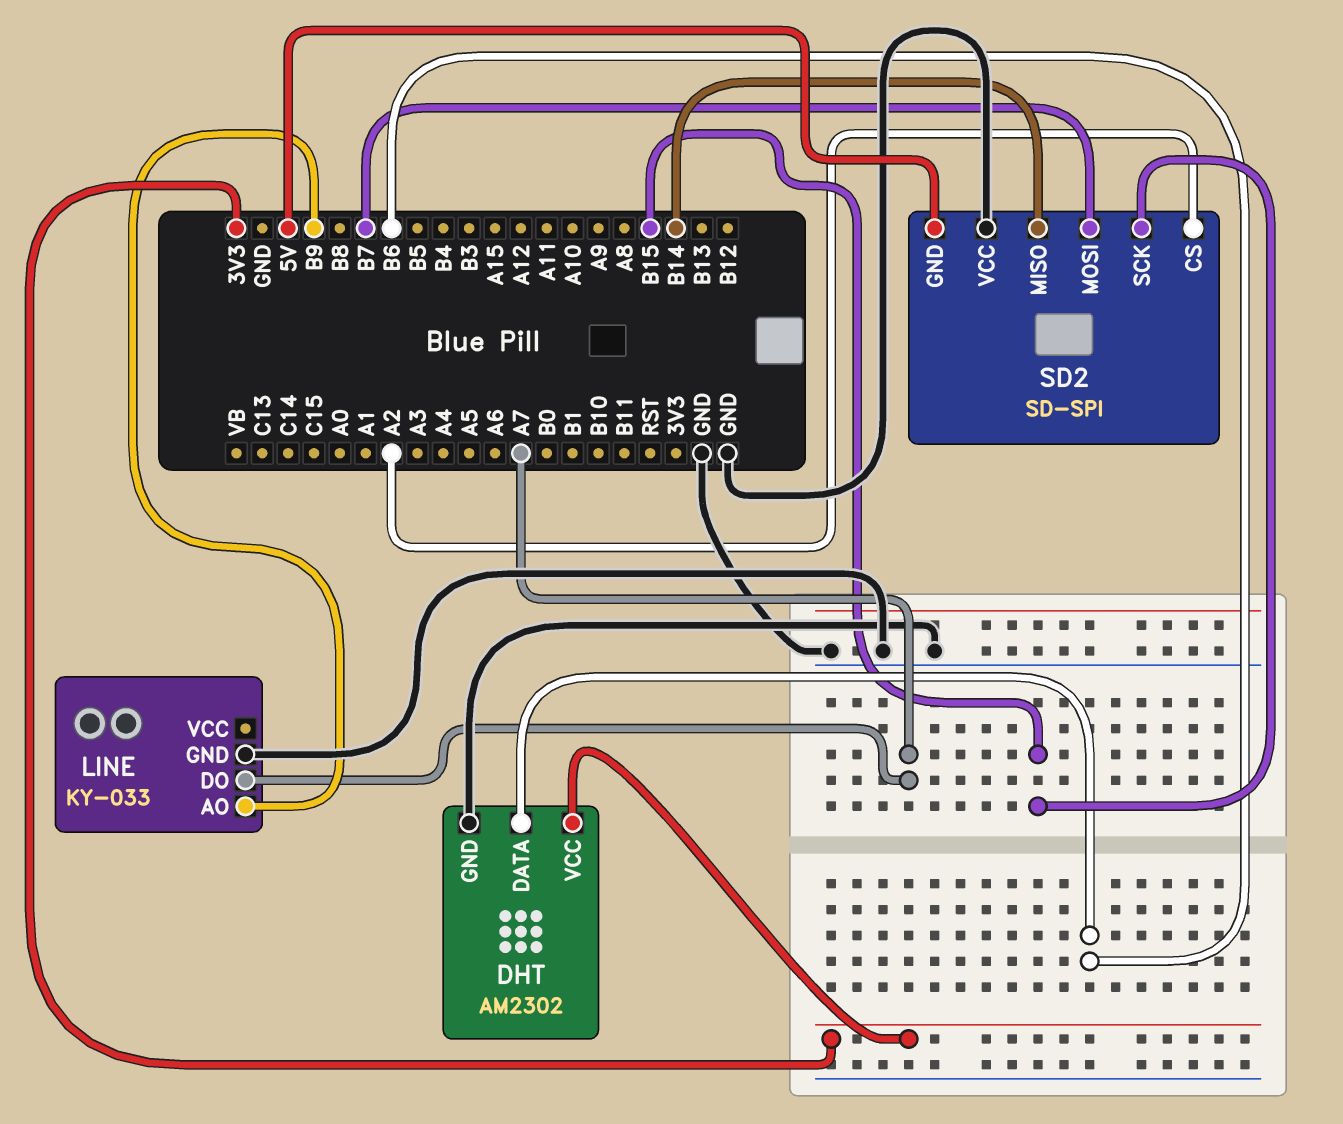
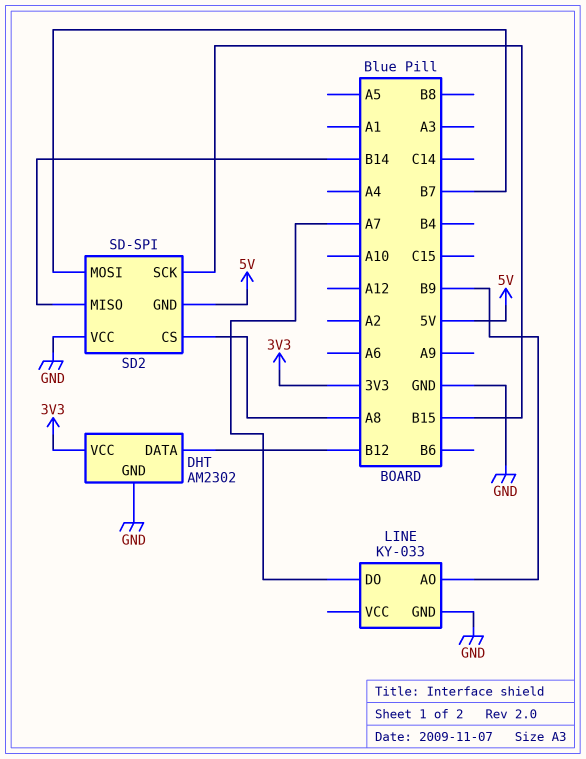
DHT pin DATA: B6 -> B12
SD2 pin CS: A2 -> A8

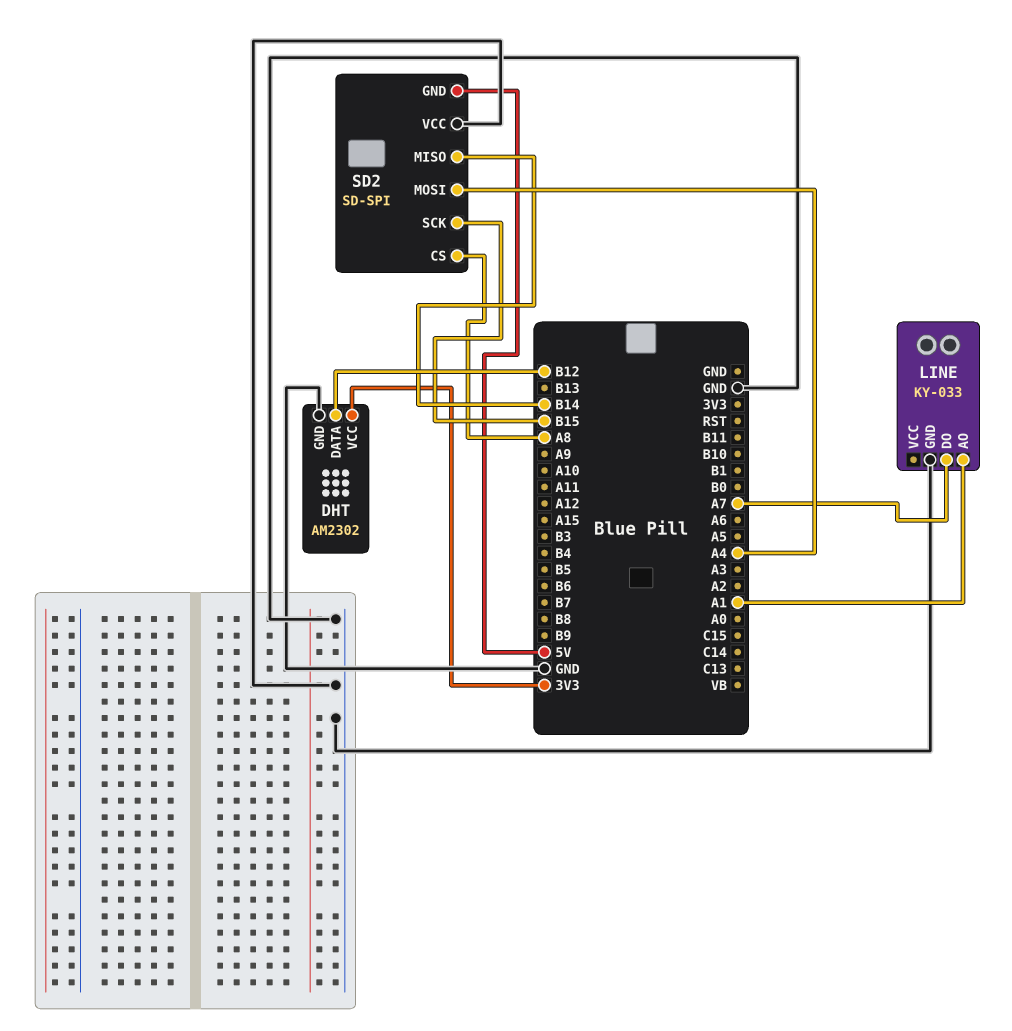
LINE pin AO: B9 -> A1
SD2 pin MOSI: B7 -> A4

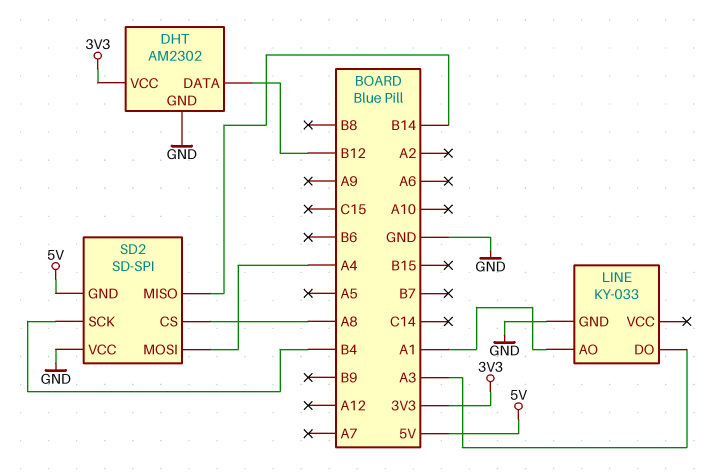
LINE pin DO: A7 -> A3
SD2 pin SCK: B15 -> B4

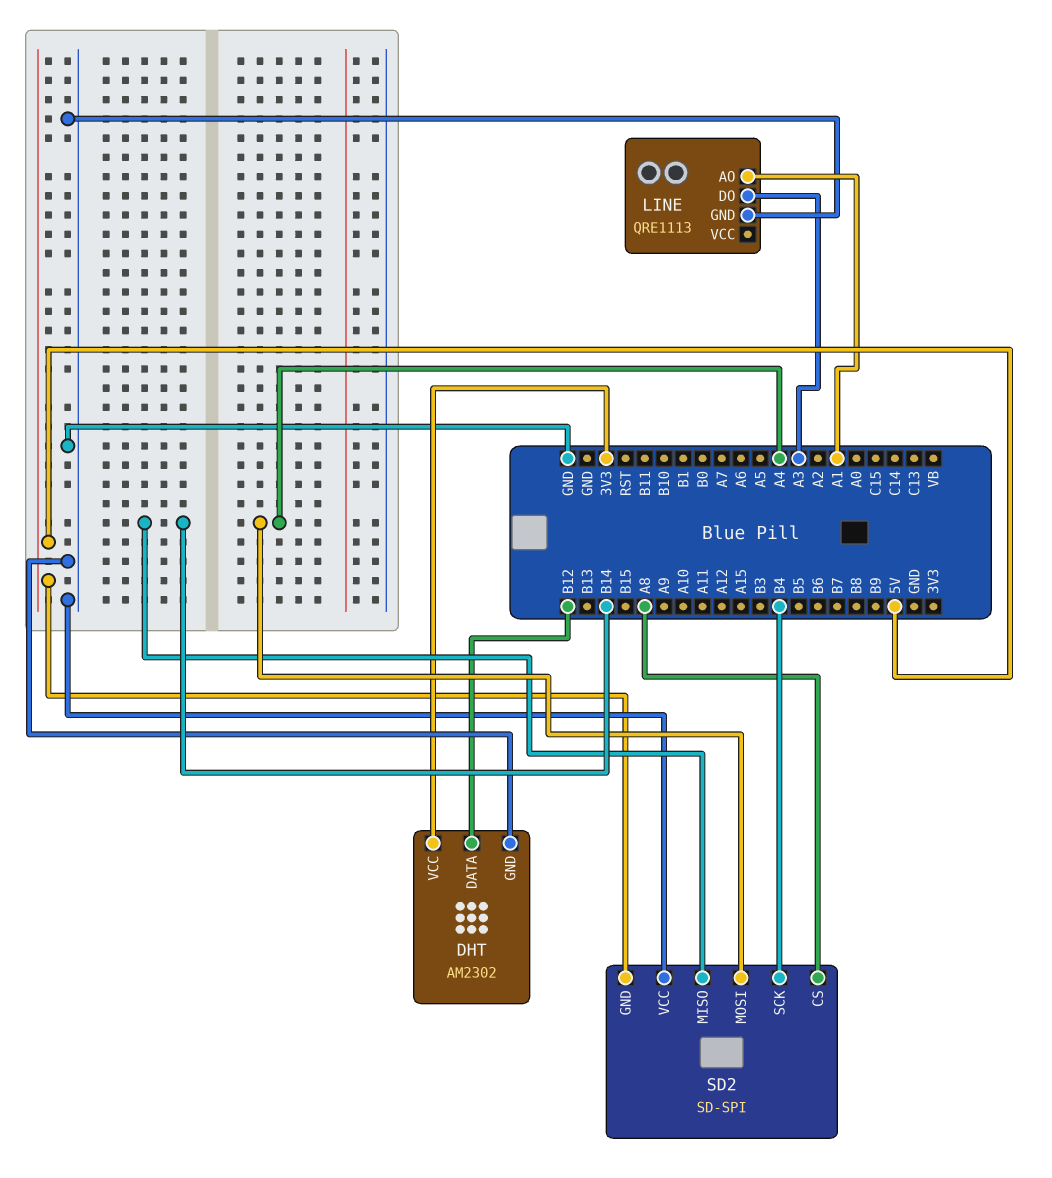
LINE: KY-033 -> QRE1113

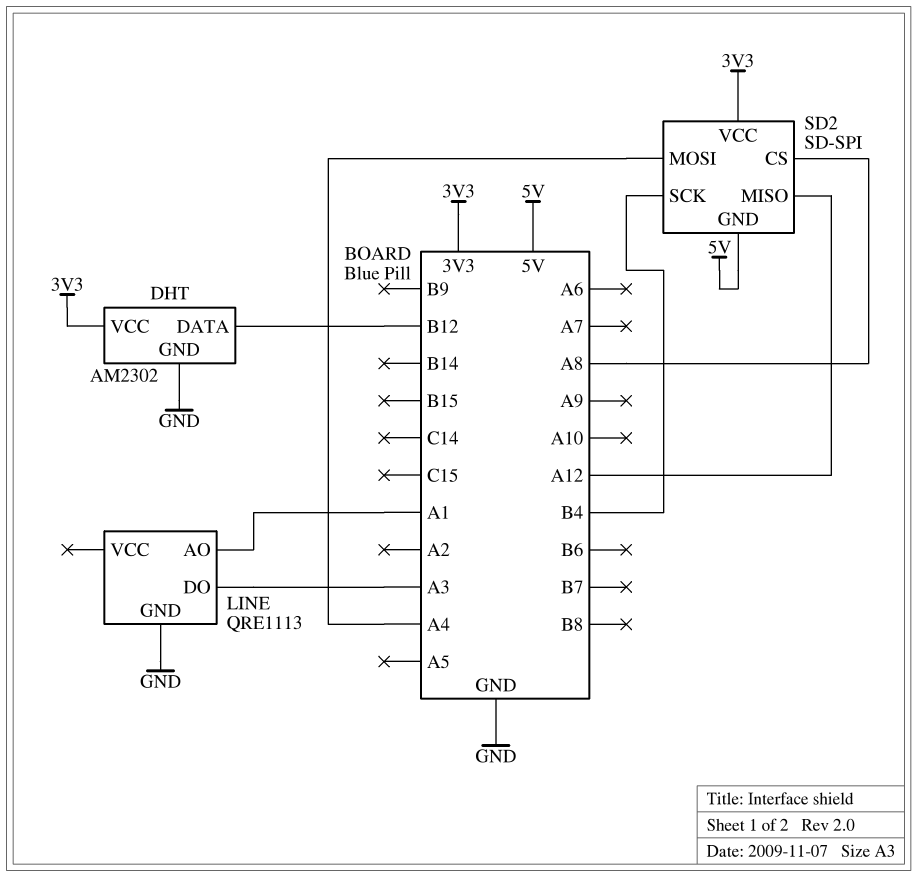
SD2 pin MISO: B14 -> A12
SD2 pin VCC: GND -> 3V3

